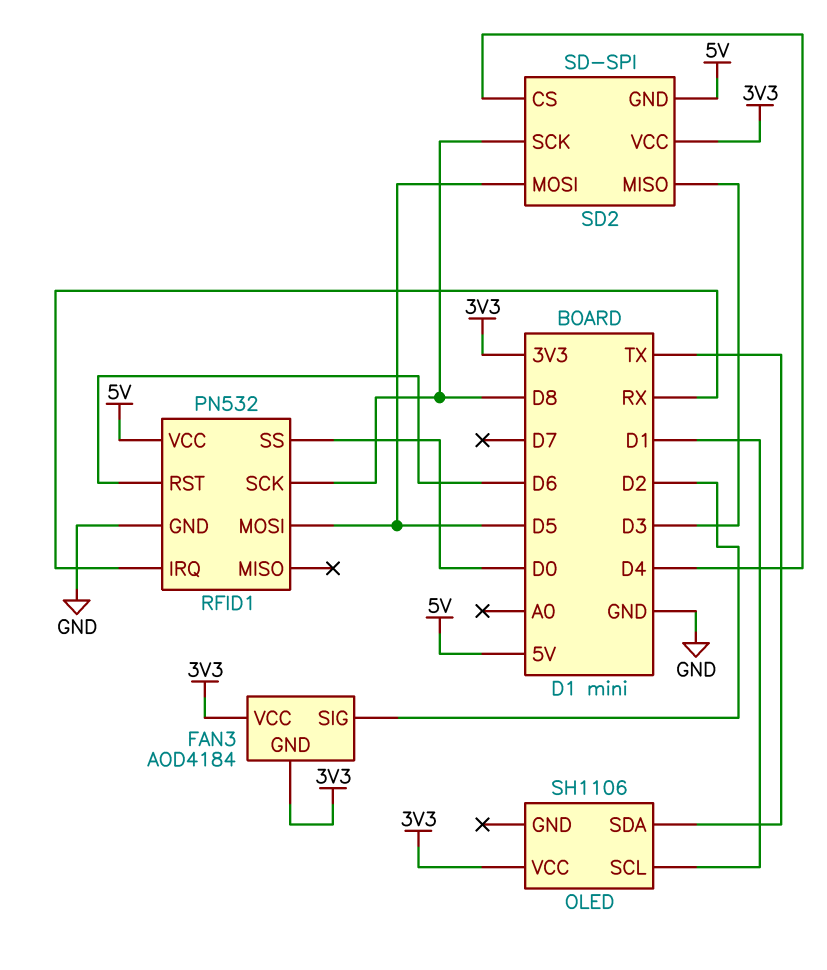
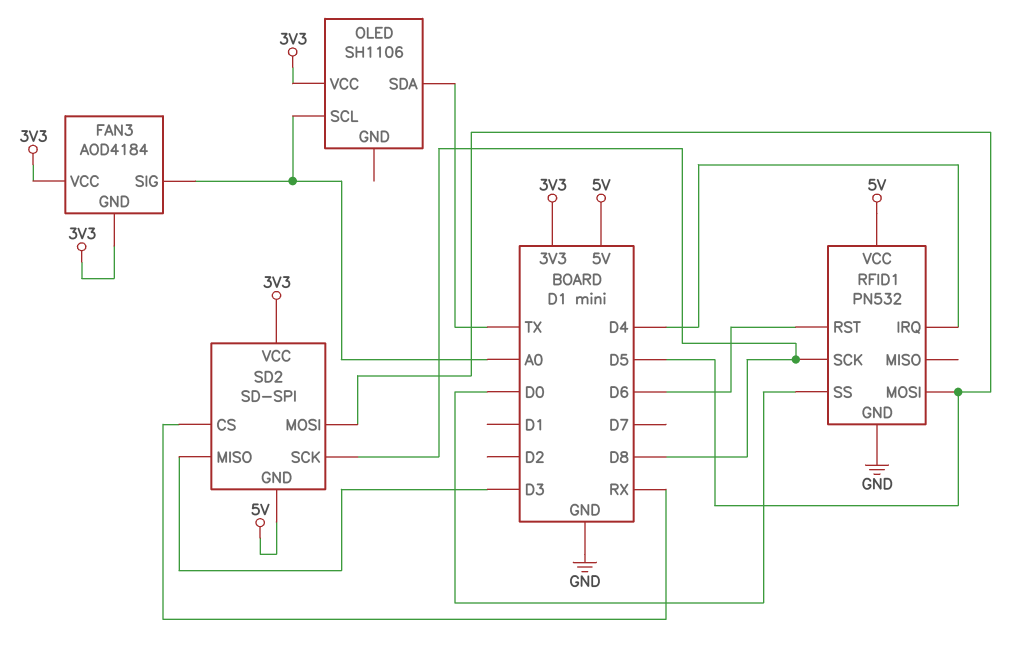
FAN3 pin SIG: D2 -> A0
OLED pin SCL: D1 -> A0
RFID1 pin IRQ: RX -> D4
SD2 pin CS: D4 -> RX

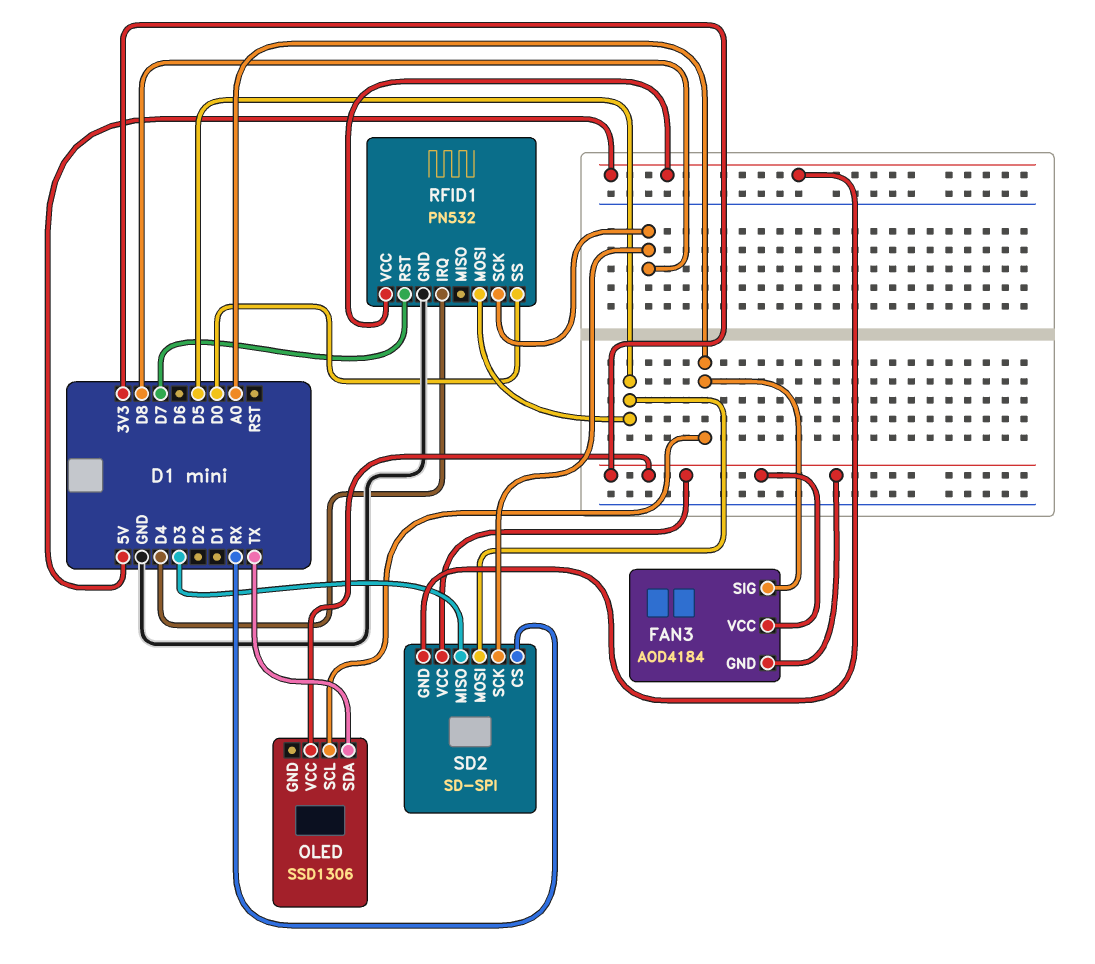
OLED: SH1106 -> SSD1306
RFID1 pin RST: D6 -> D7

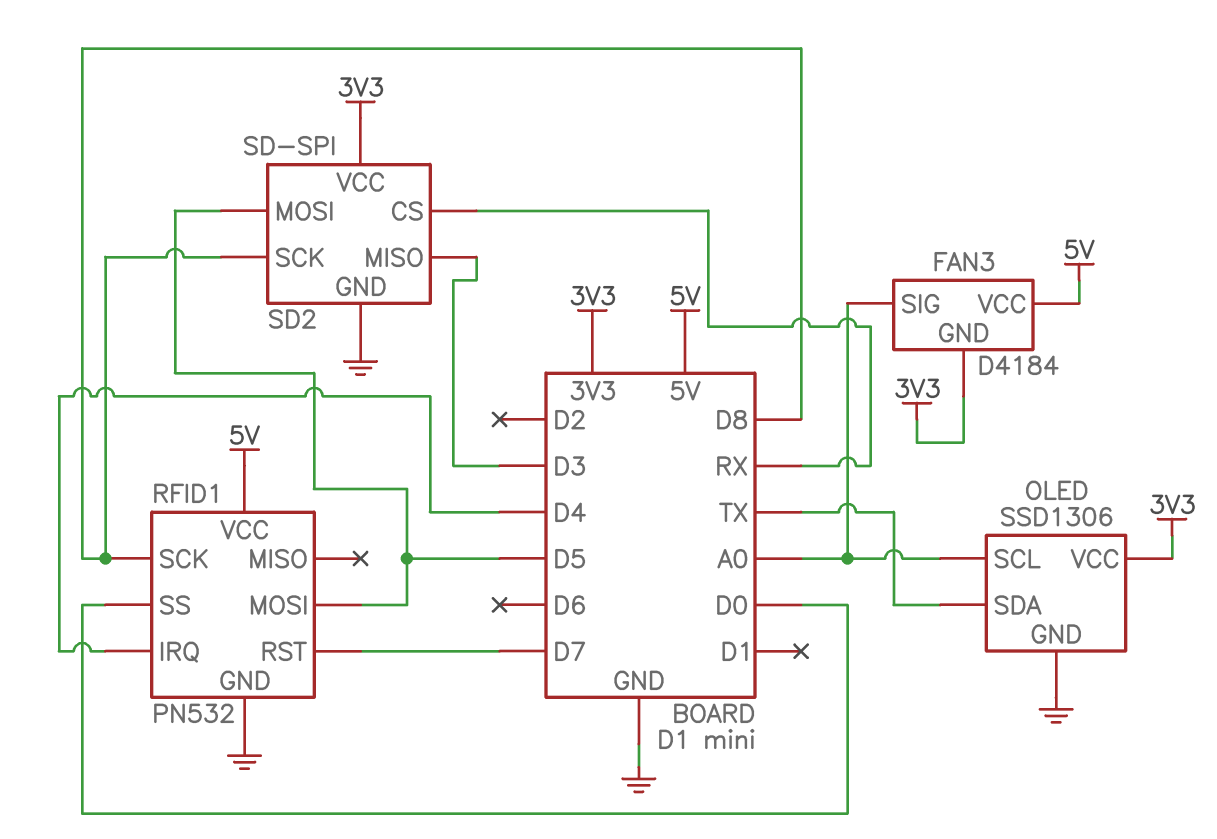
FAN3: AOD4184 -> D4184
FAN3 pin VCC: 3V3 -> 5V
OLED pin GND: none -> GND
SD2 pin GND: 5V -> GND

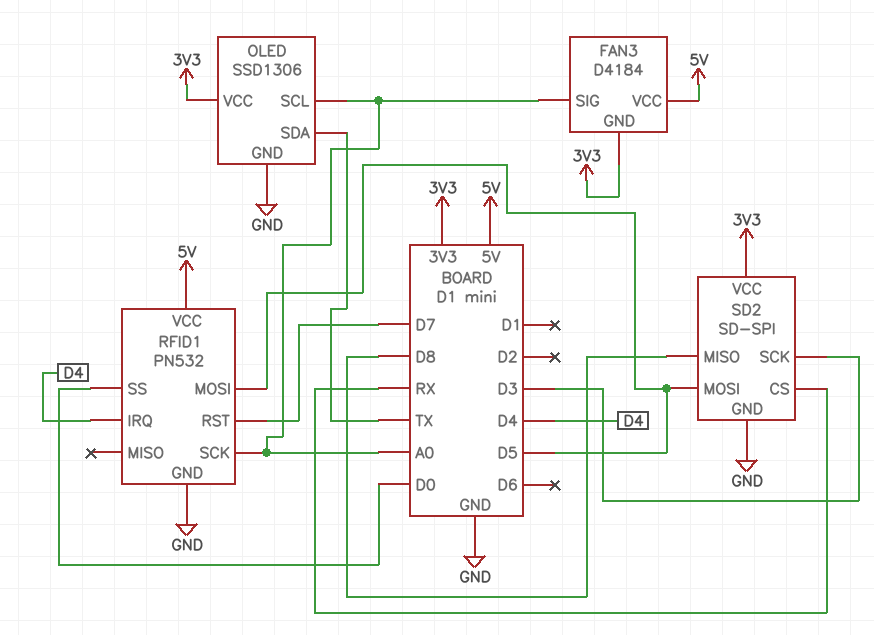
RFID1 pin SCK: D8 -> A0
SD2 pin MISO: D3 -> D8
SD2 pin SCK: D8 -> D3

